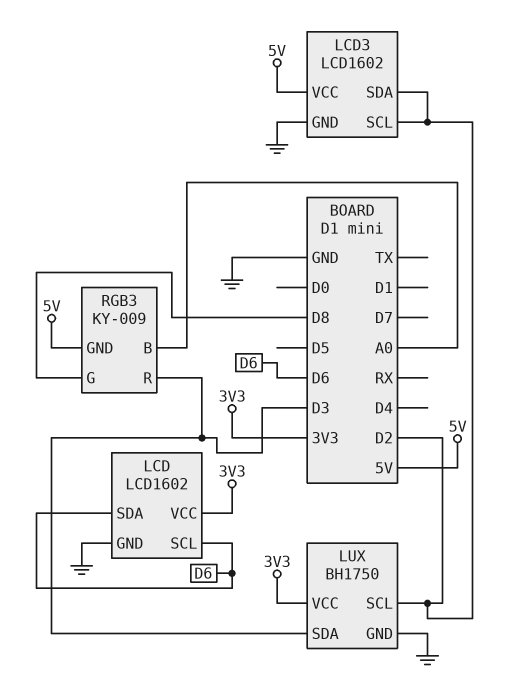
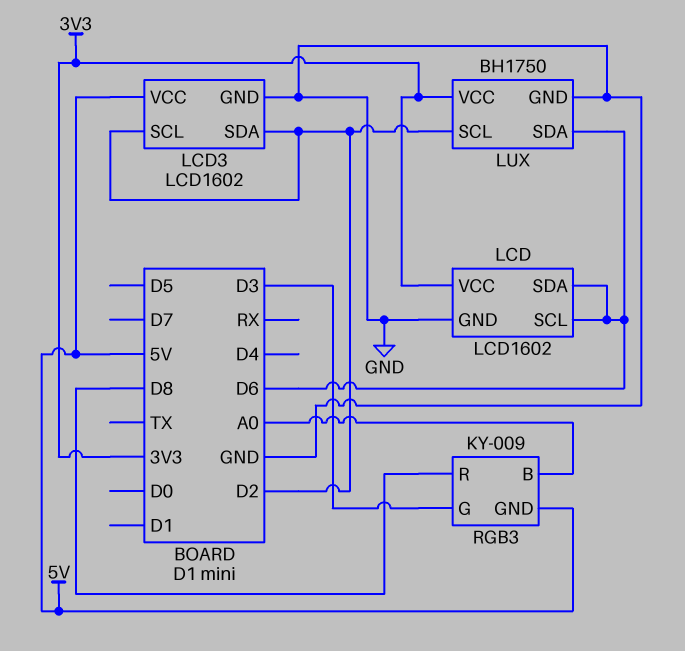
LUX pin SDA: D3 -> D6
RGB3 pin G: D8 -> D3
RGB3 pin R: D3 -> D8

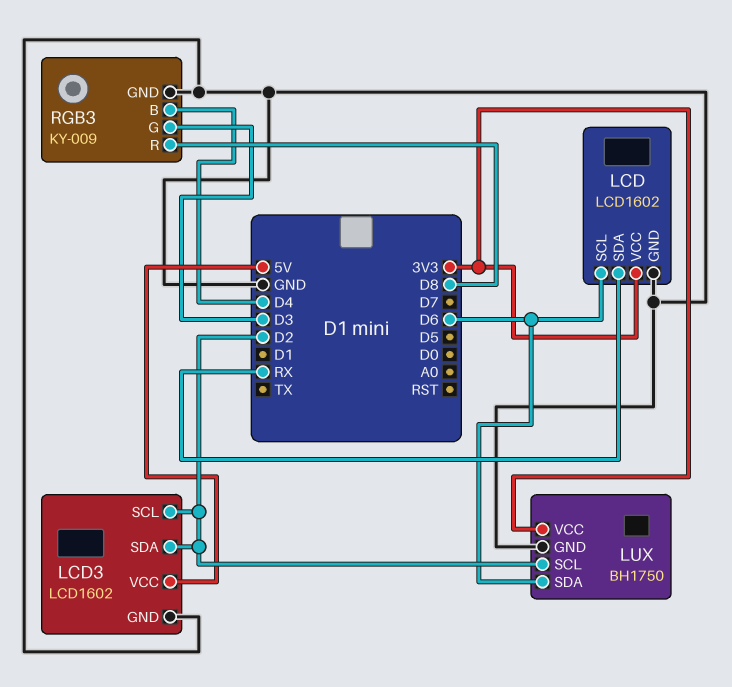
LCD pin SDA: D6 -> RX
RGB3 pin B: A0 -> D4
RGB3 pin GND: 5V -> GND

